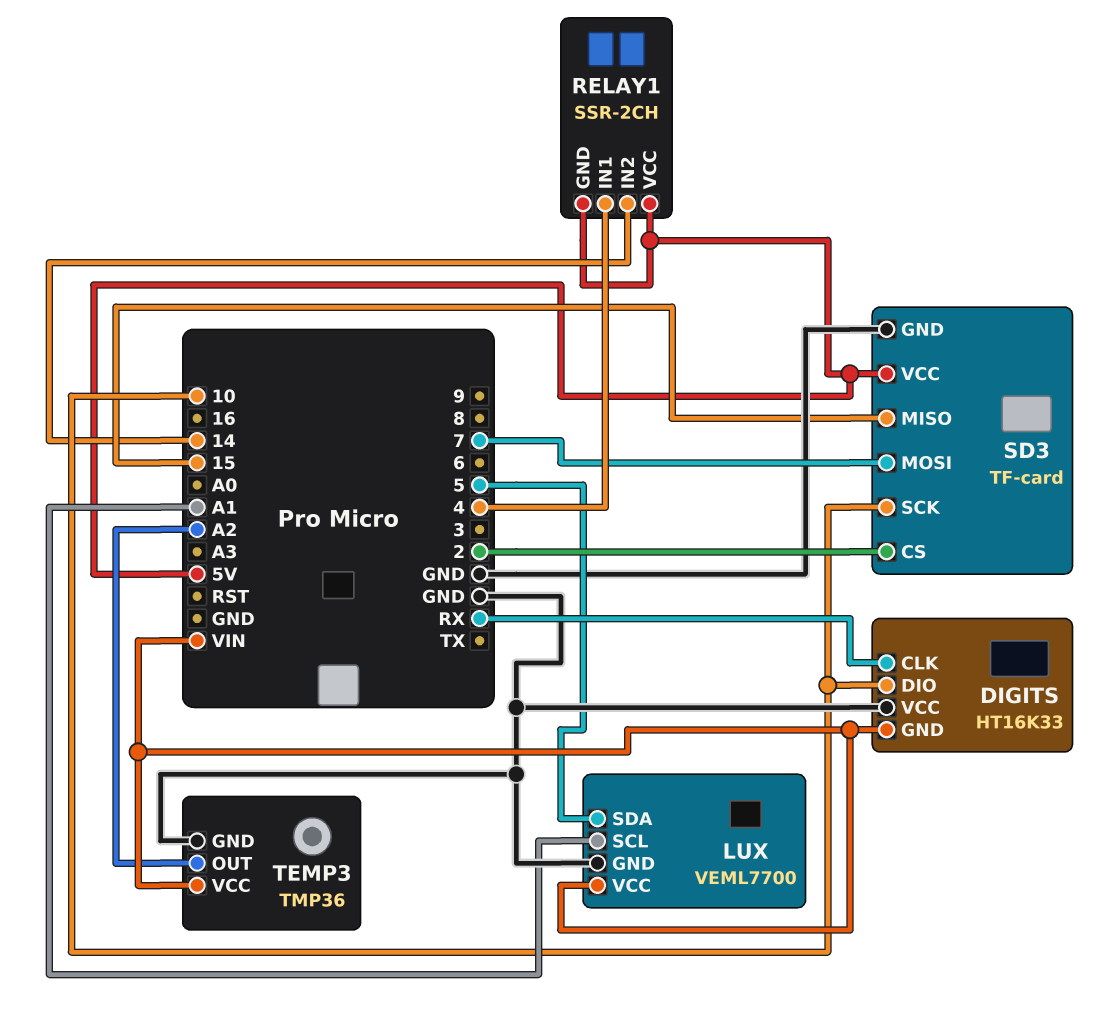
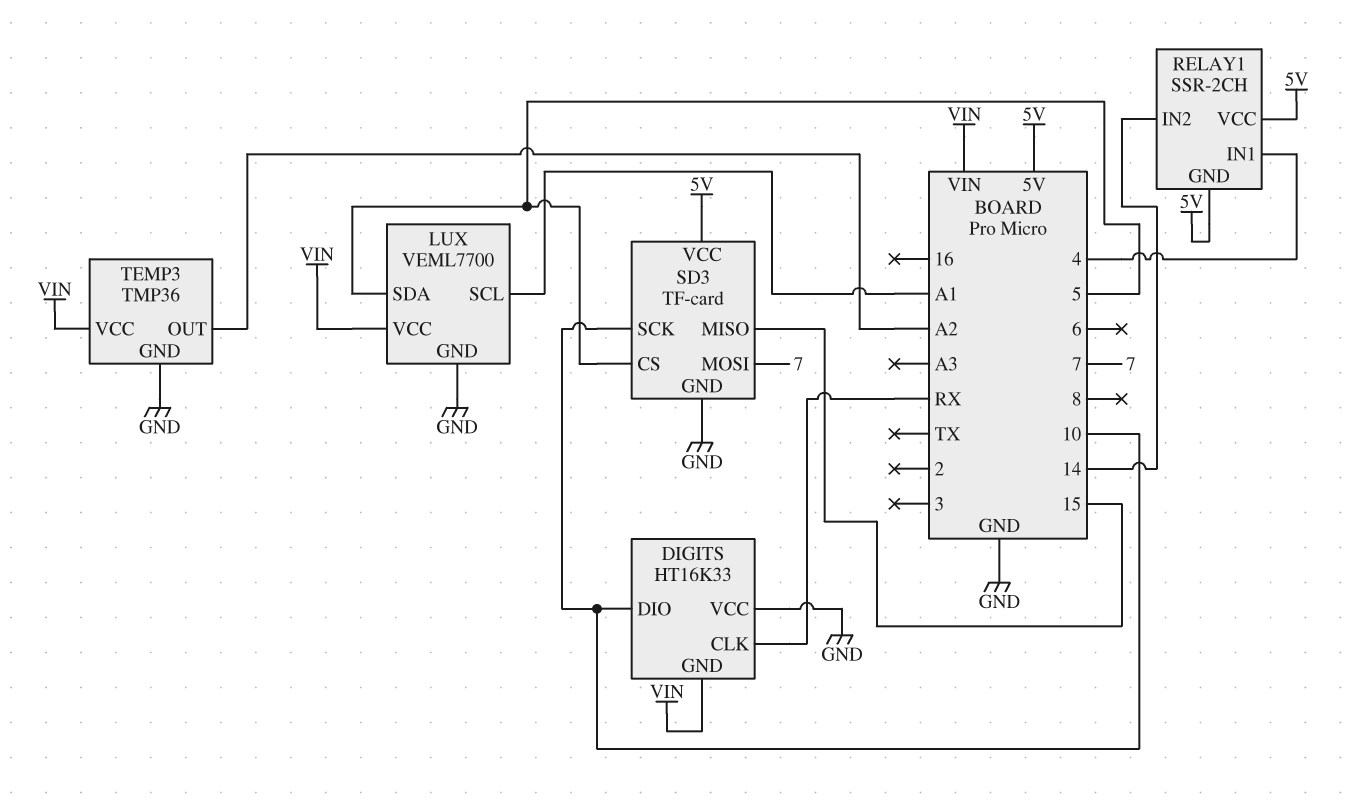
SD3 pin CS: 2 -> 5

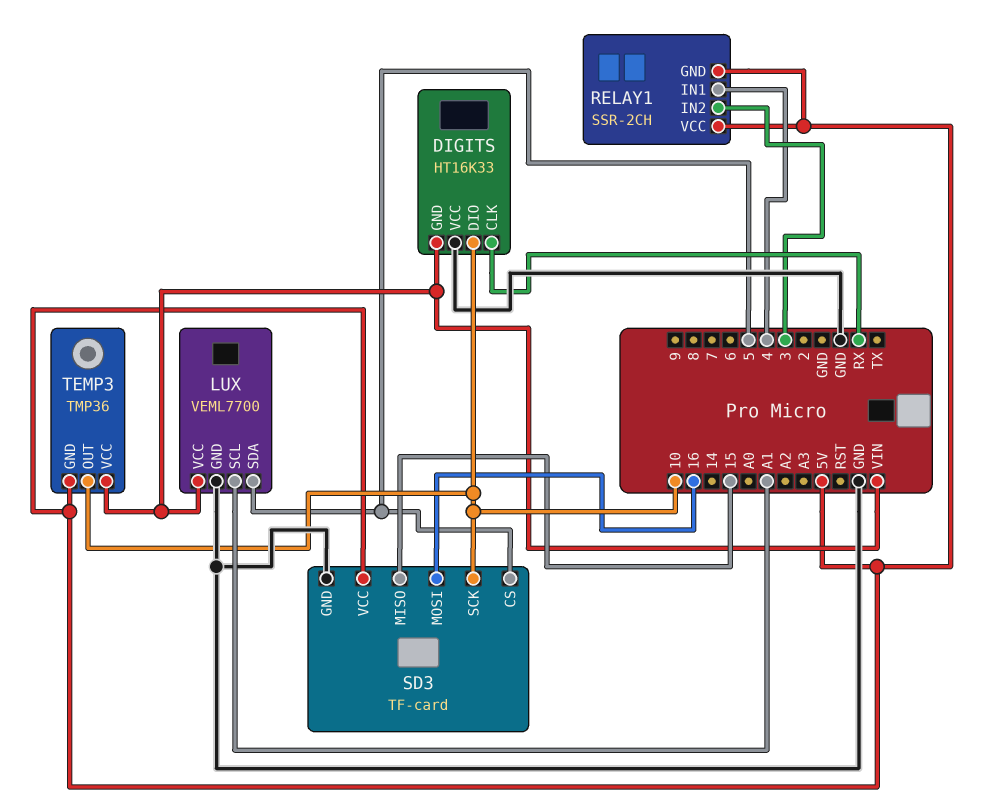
RELAY1 pin IN2: 14 -> 3
SD3 pin MOSI: 7 -> 16
TEMP3 pin GND: GND -> 5V
TEMP3 pin OUT: A2 -> 10

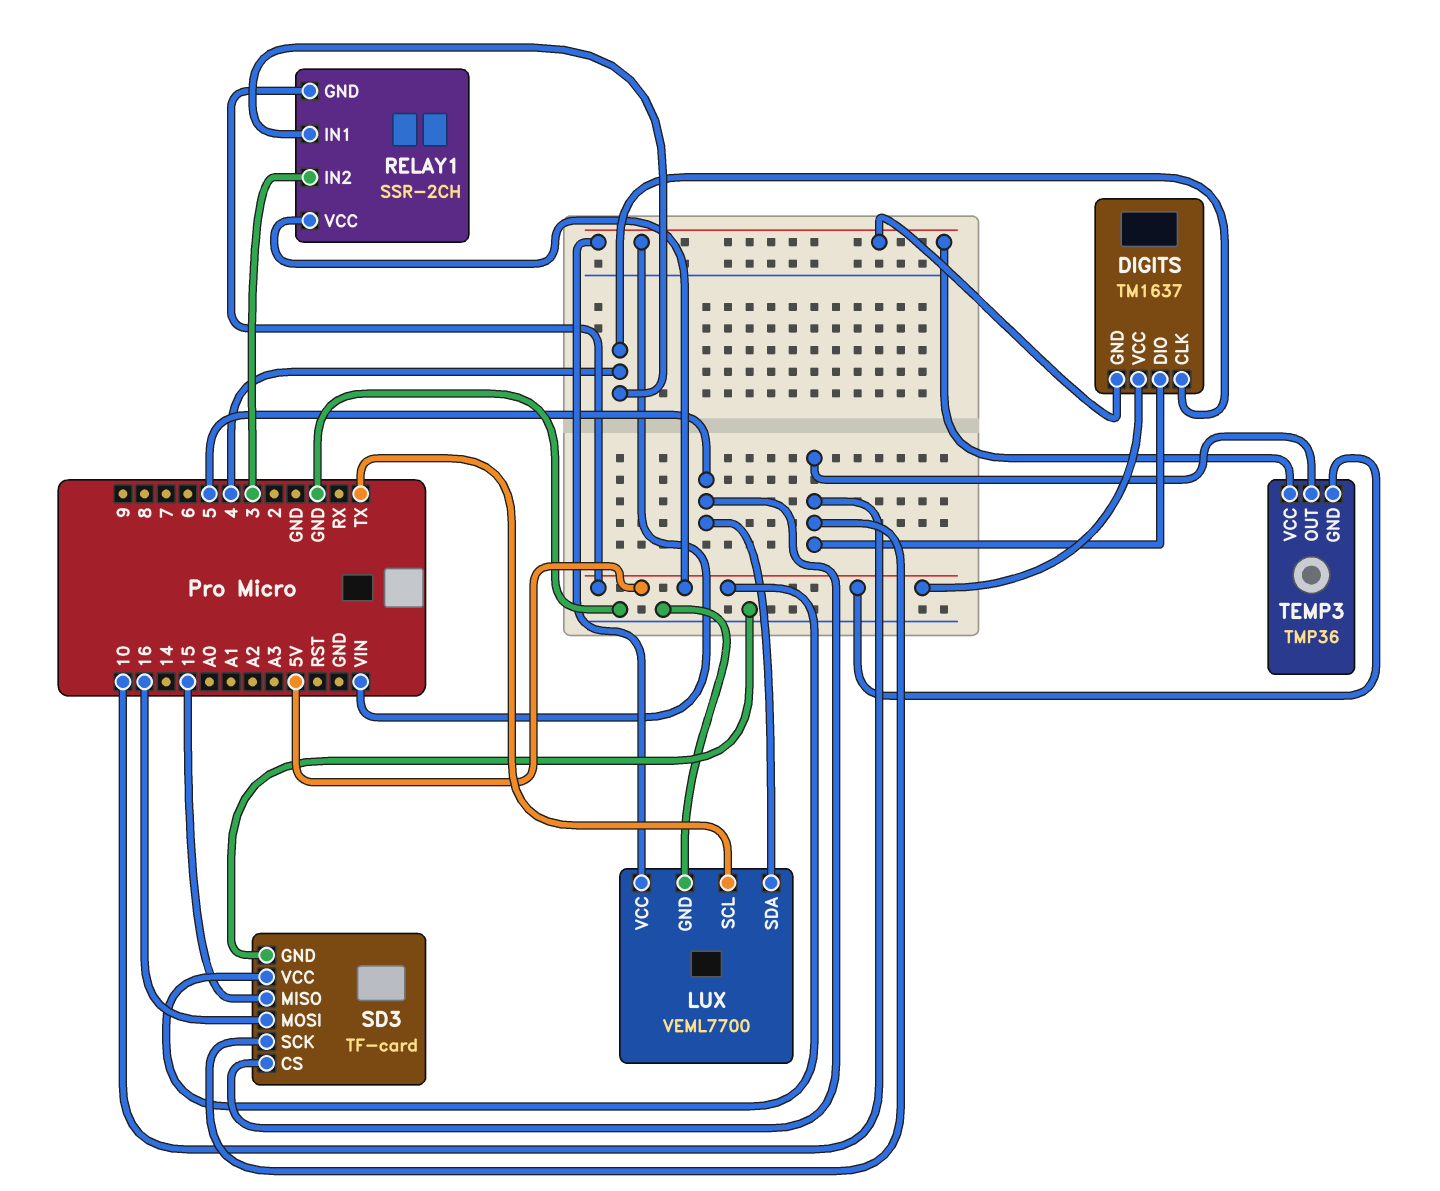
DIGITS: HT16K33 -> TM1637
DIGITS pin CLK: RX -> 4
DIGITS pin VCC: GND -> 5V
LUX pin SCL: A1 -> TX

